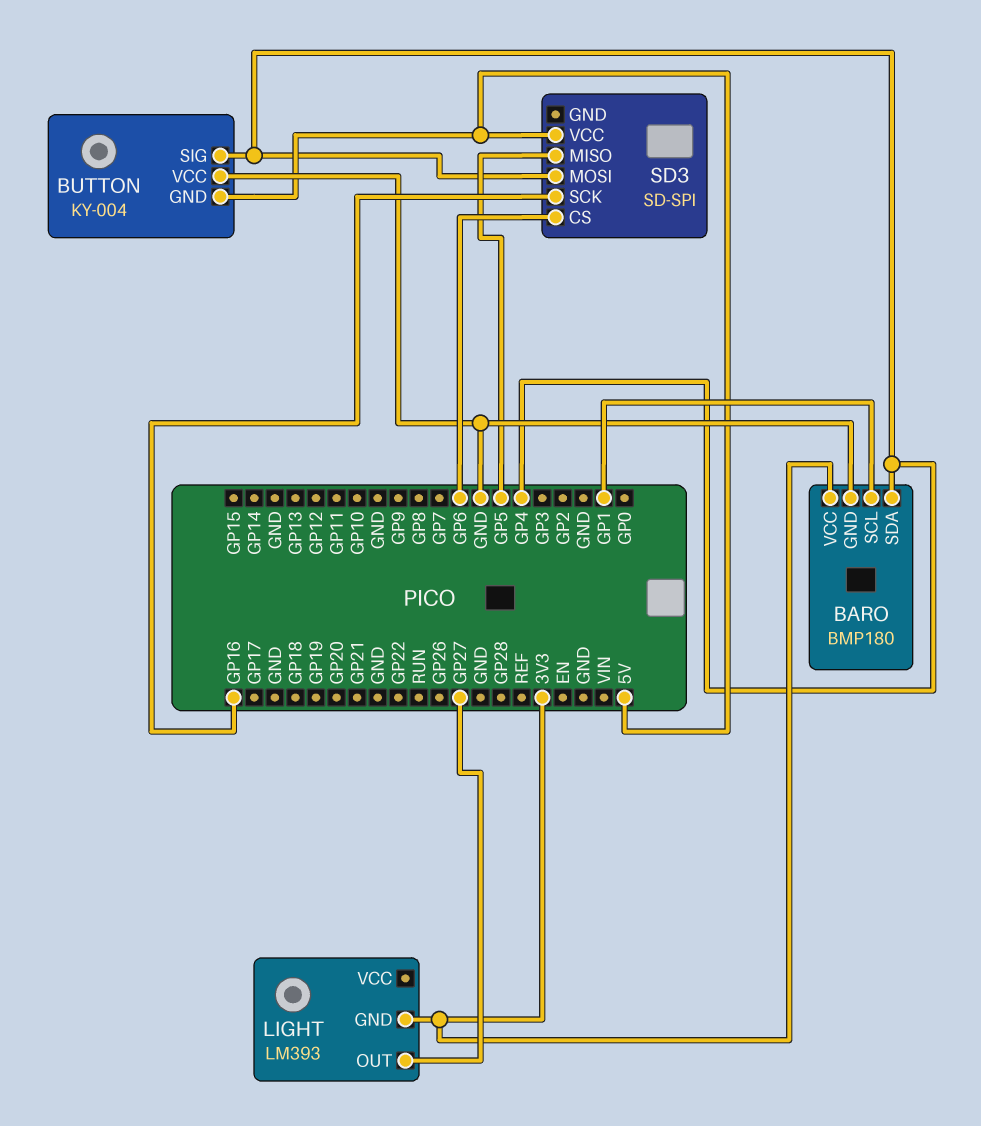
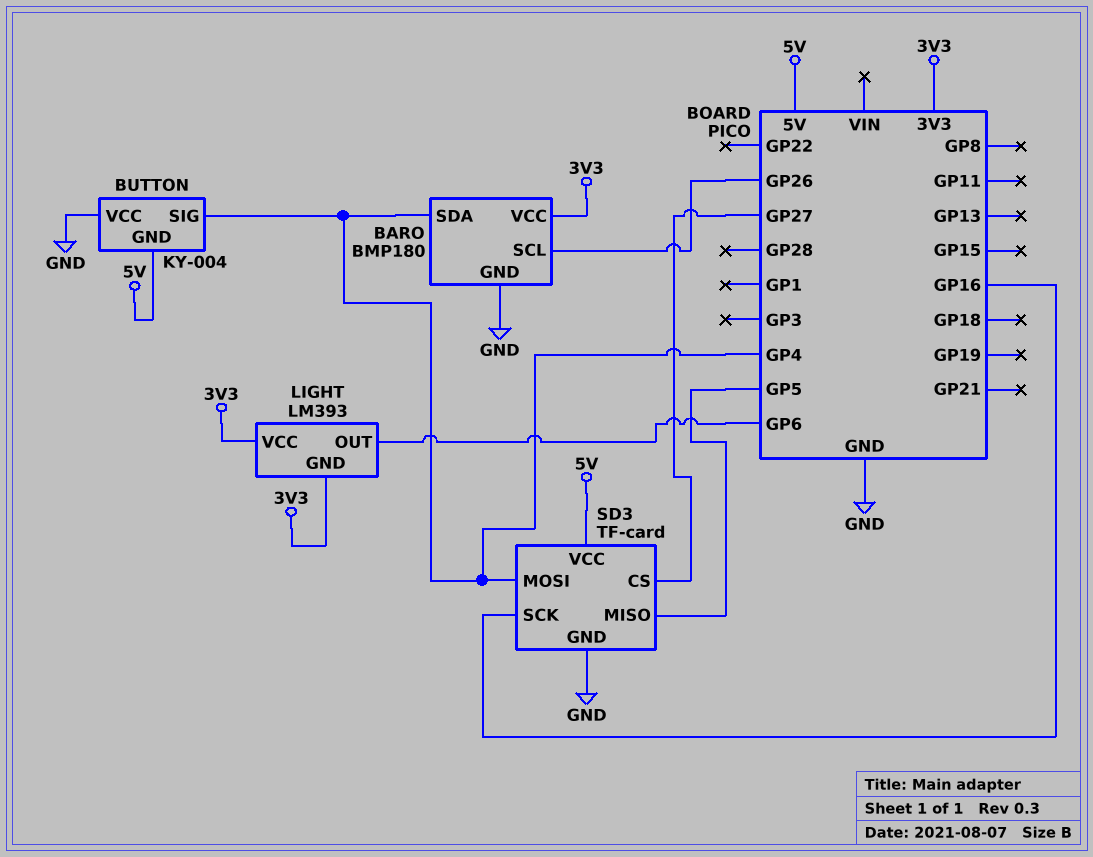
BARO pin SCL: GP1 -> GP26
LIGHT pin OUT: GP27 -> GP6
LIGHT pin VCC: none -> 3V3
SD3: SD-SPI -> TF-card
SD3 pin CS: GP6 -> GP27
SD3 pin GND: none -> GND

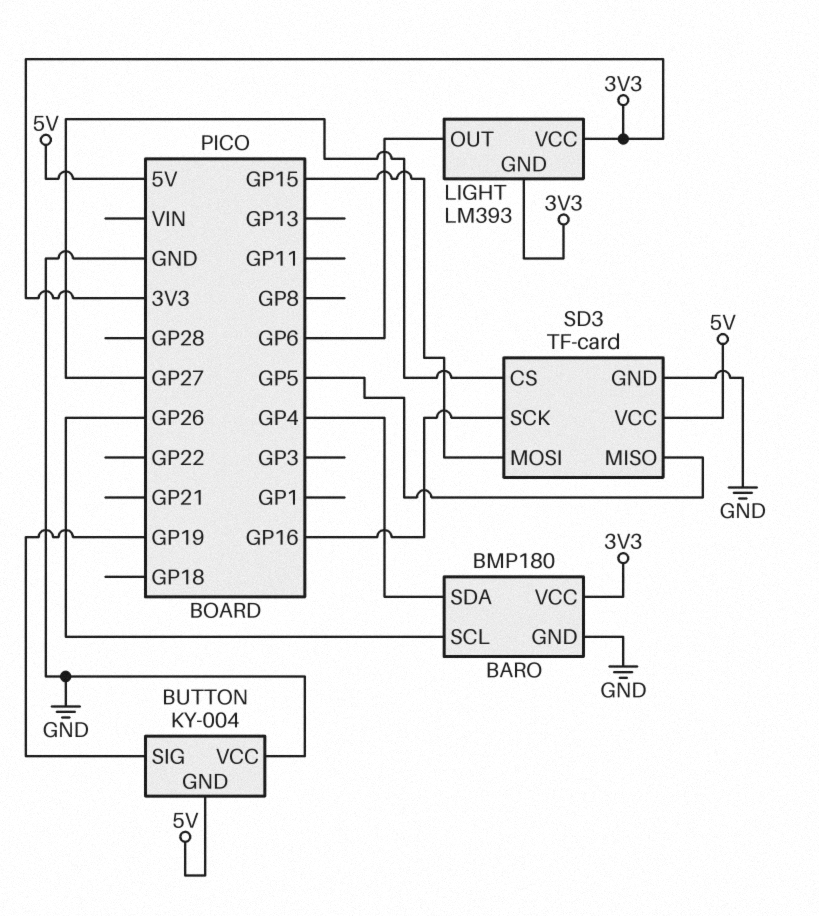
BUTTON pin SIG: GP4 -> GP19
SD3 pin MOSI: GP4 -> GP15

